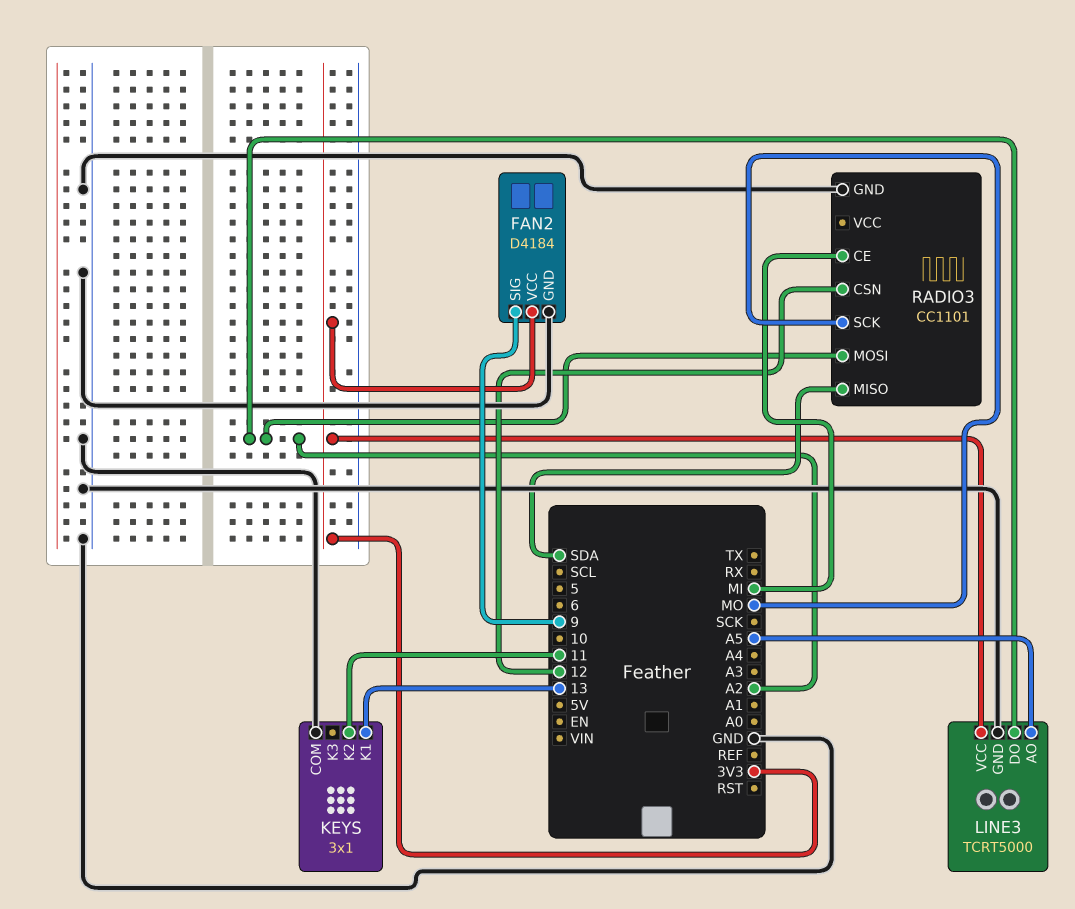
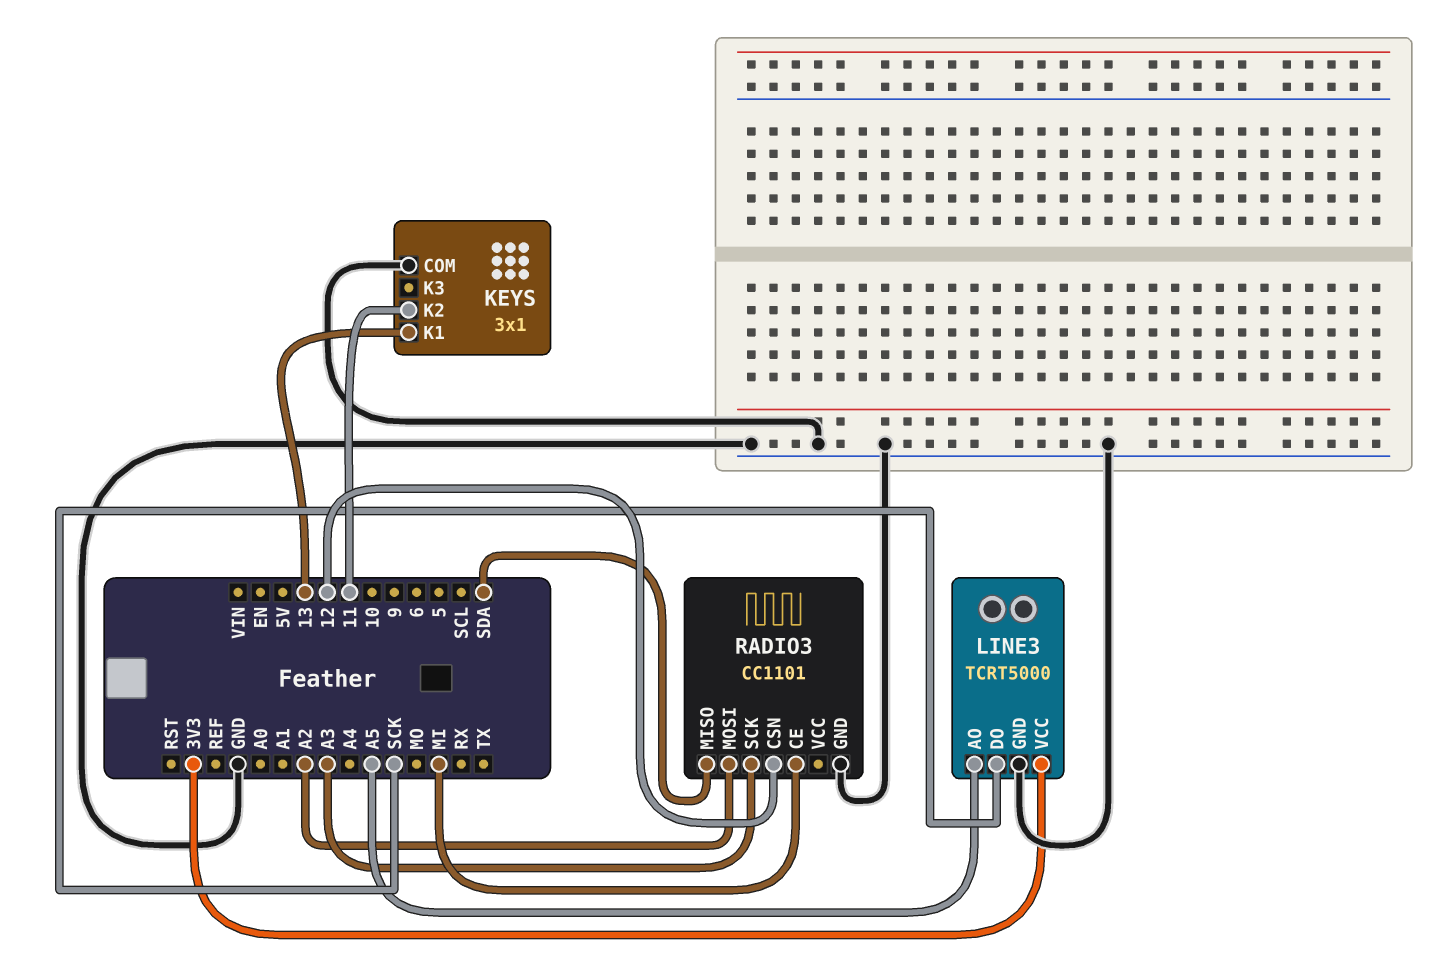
FAN2: D4184 -> none
FAN2 pin GND: GND -> none
FAN2 pin SIG: 9 -> none
FAN2 pin VCC: 3V3 -> none
LINE3 pin DO: A2 -> SCK
RADIO3 pin SCK: MO -> A3

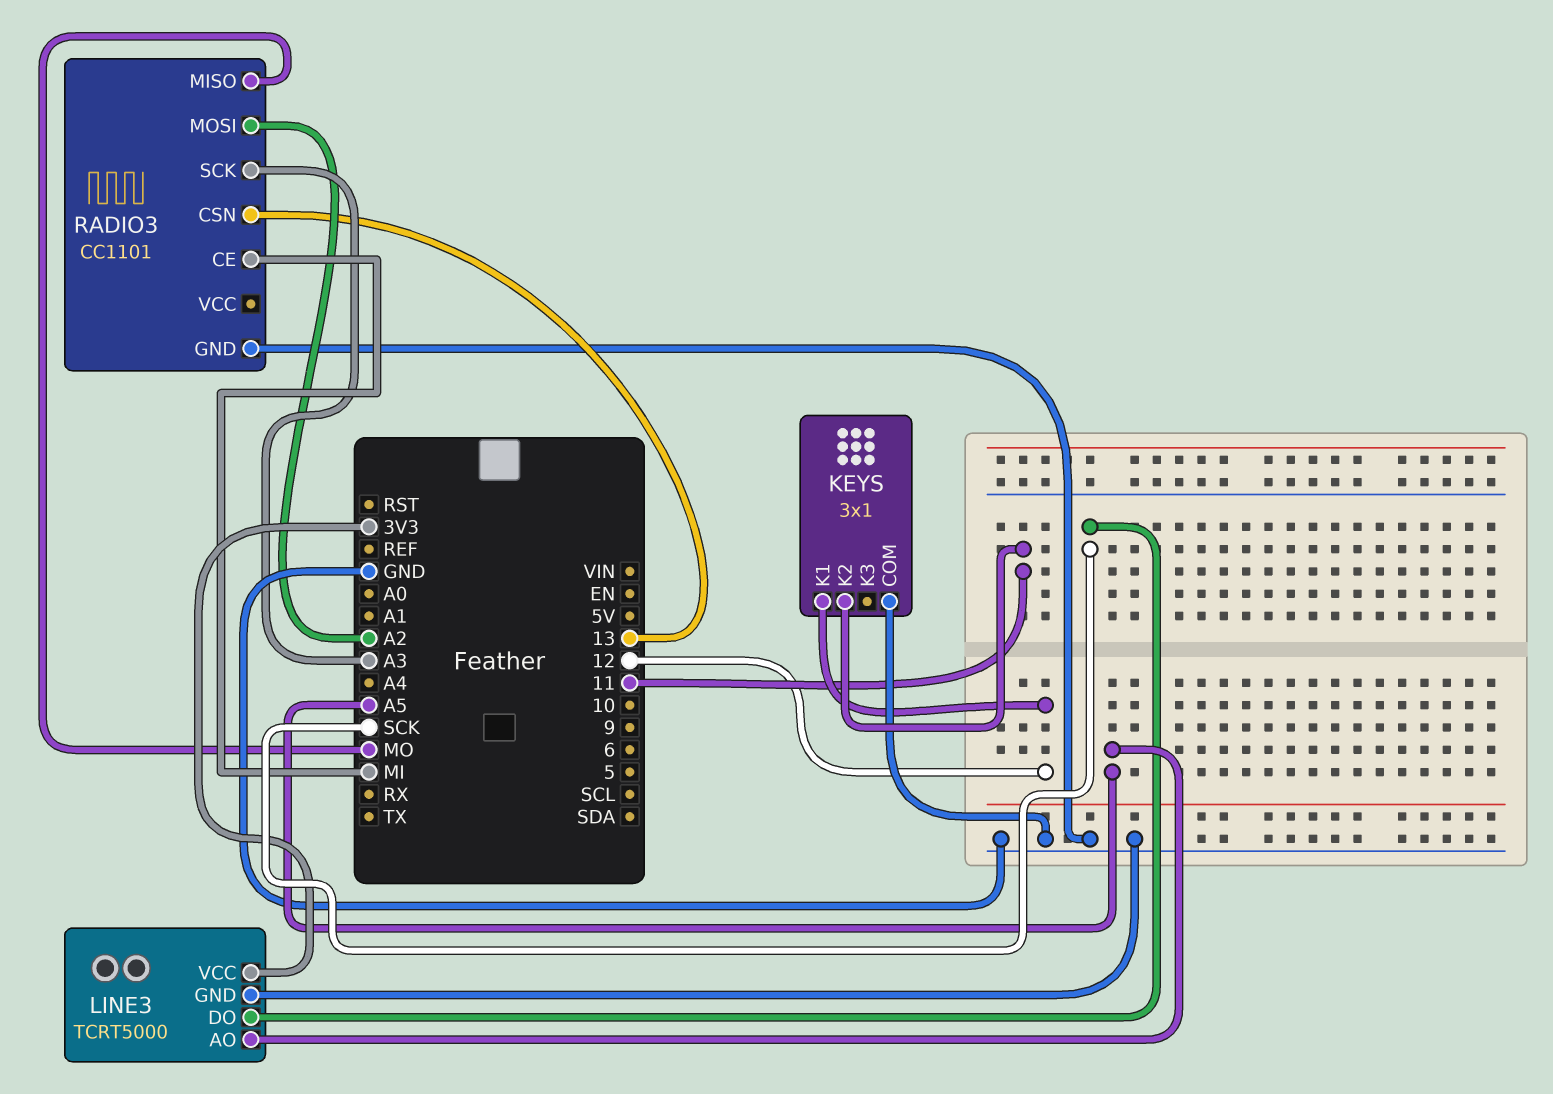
KEYS pin K1: 13 -> 12
RADIO3 pin CSN: 12 -> 13
RADIO3 pin MISO: SDA -> MO

